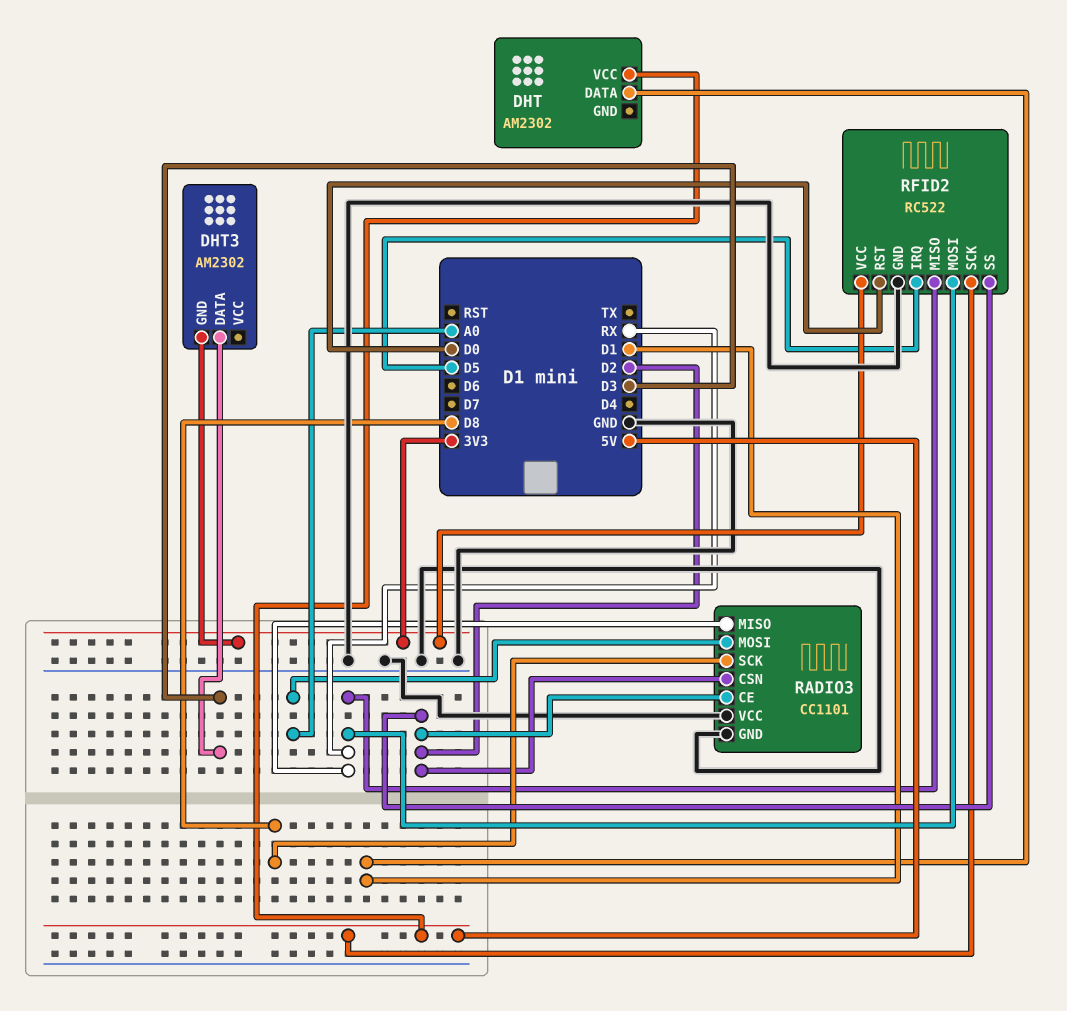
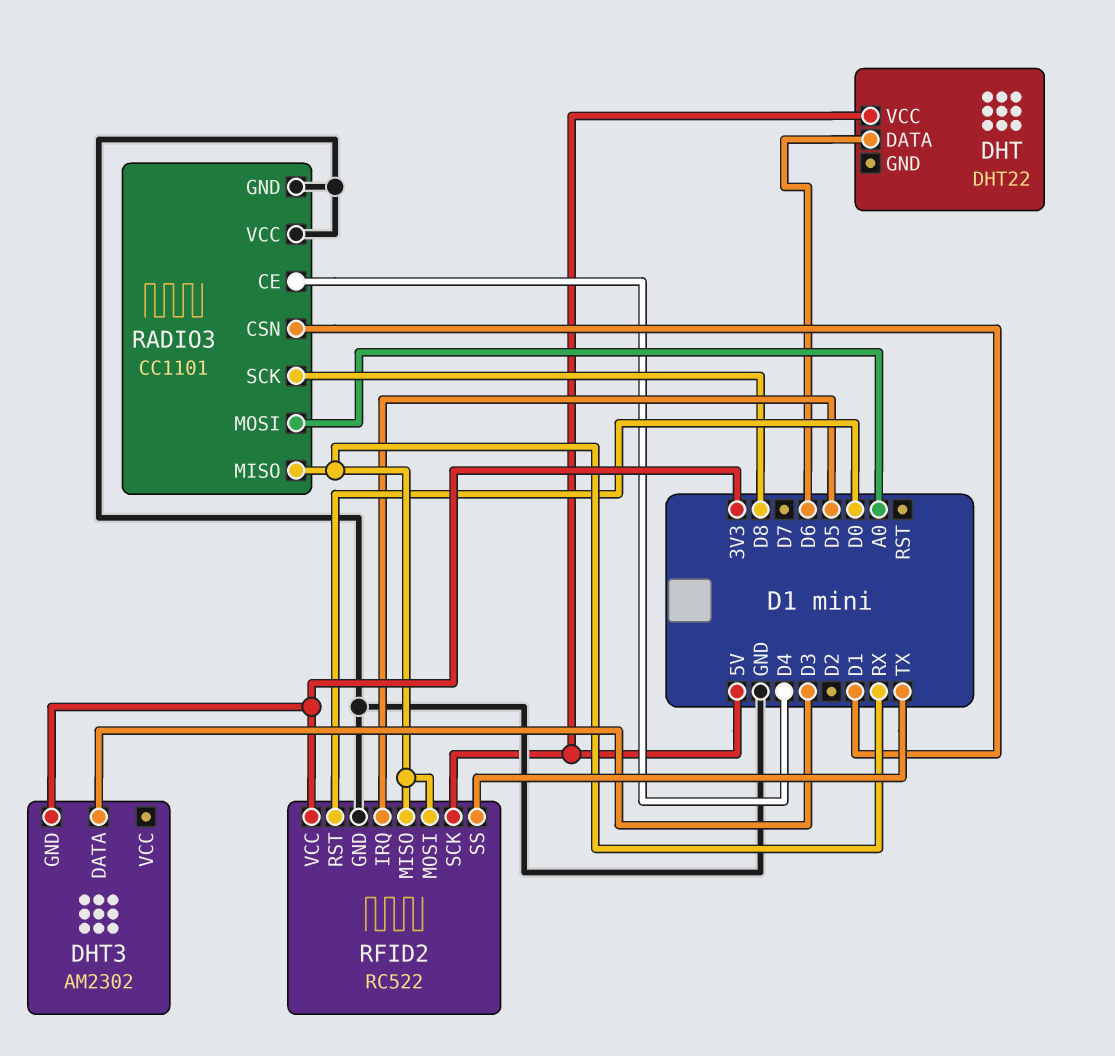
DHT: AM2302 -> DHT22
DHT pin DATA: D1 -> D6
RADIO3 pin CE: D2 -> D4
RADIO3 pin CSN: D2 -> D1
RFID2 pin SS: D2 -> TX

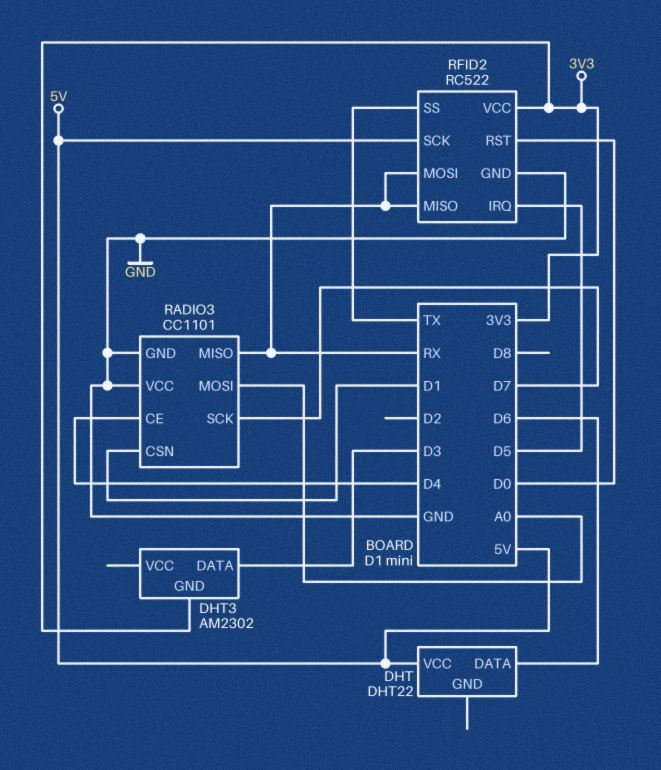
RADIO3 pin SCK: D8 -> D7

